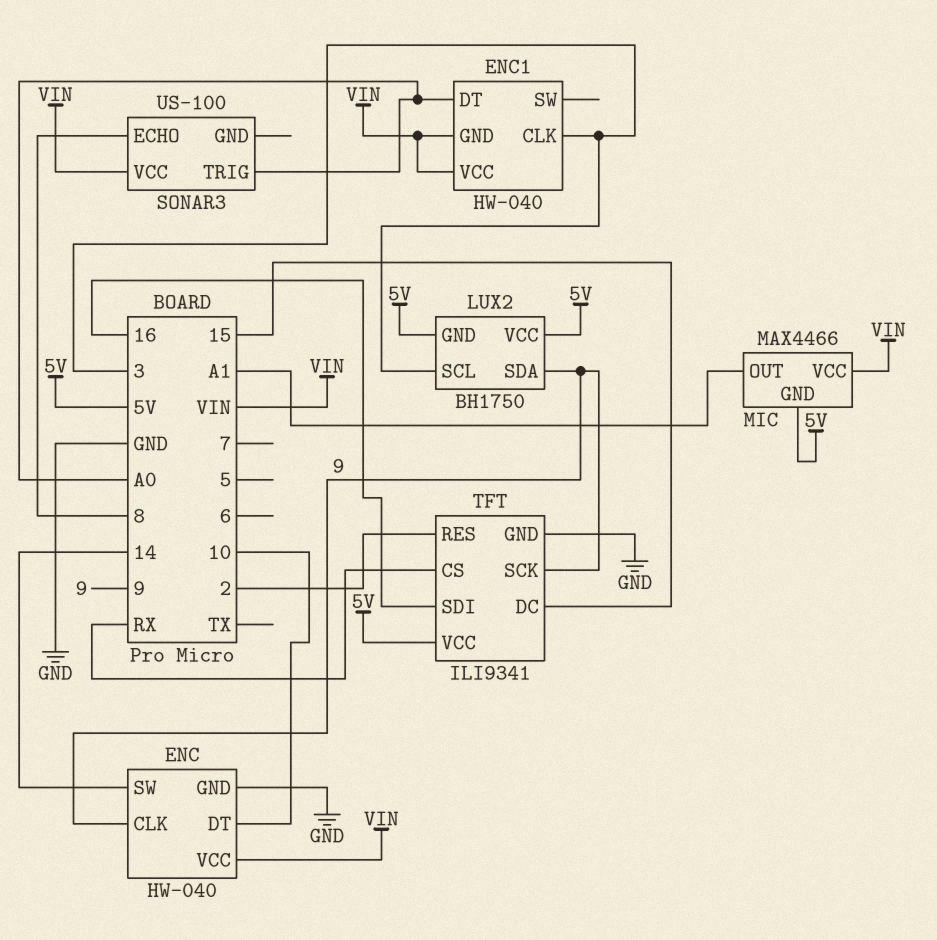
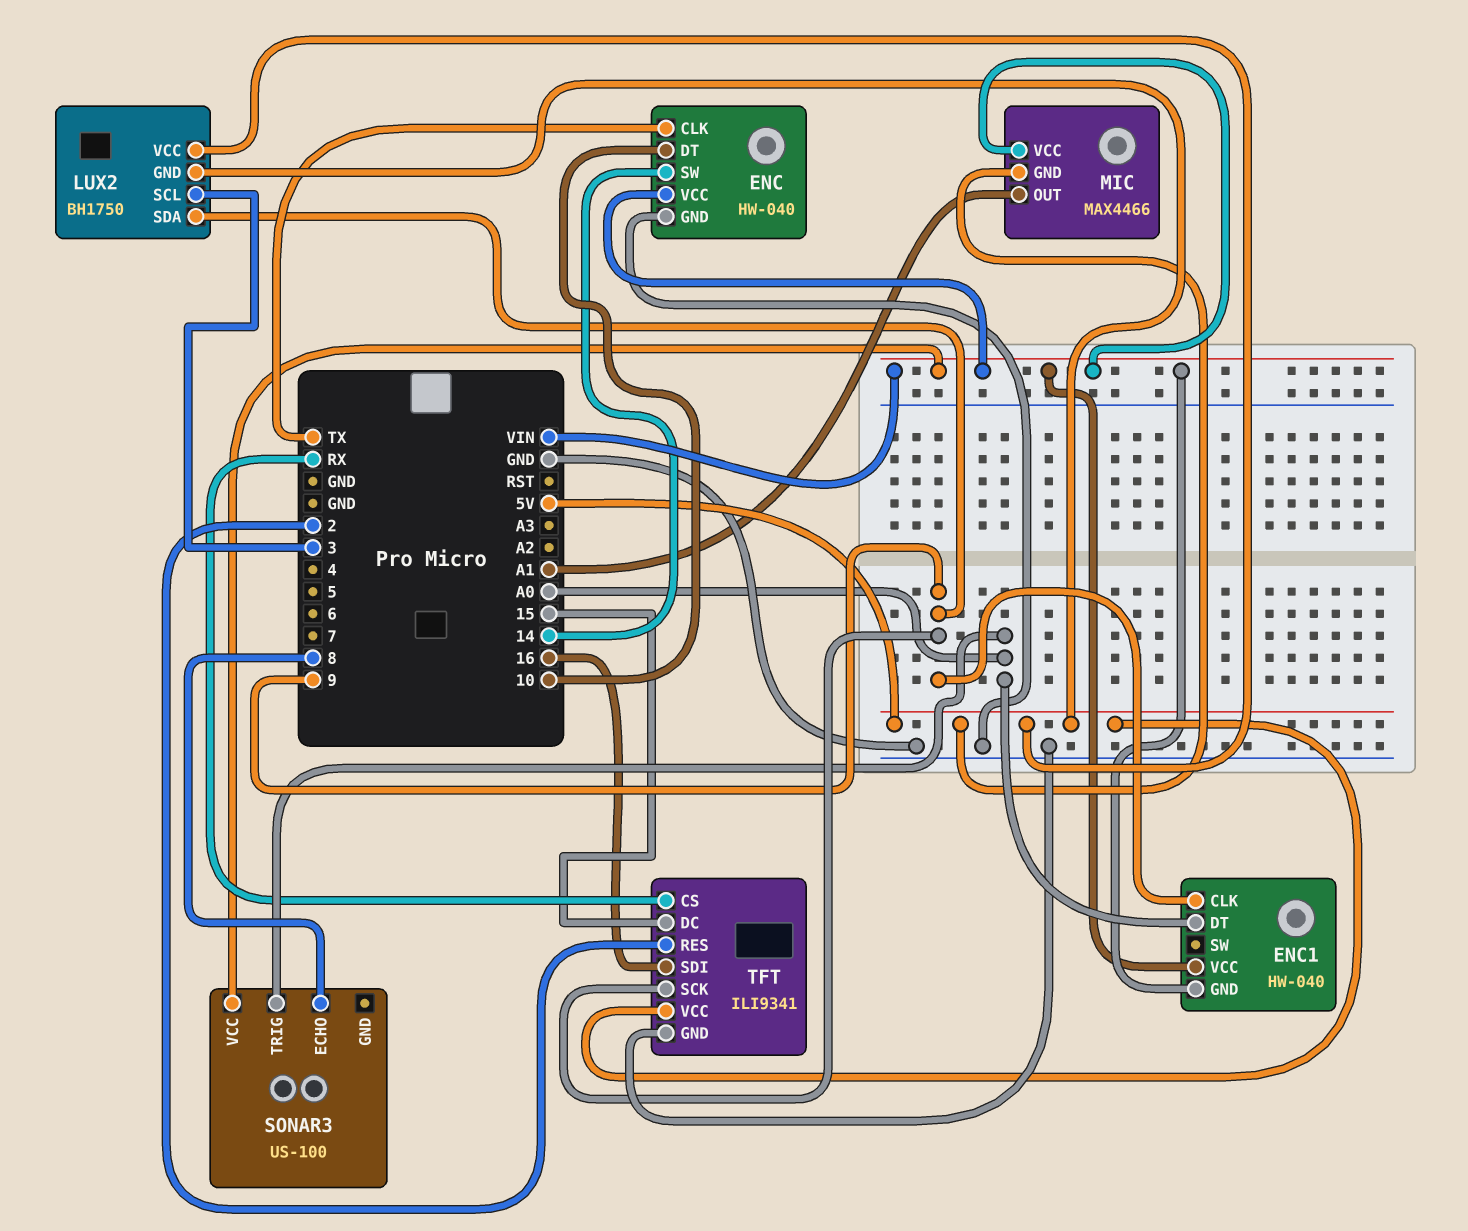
ENC pin CLK: 9 -> TX
ENC1 pin CLK: 3 -> 9

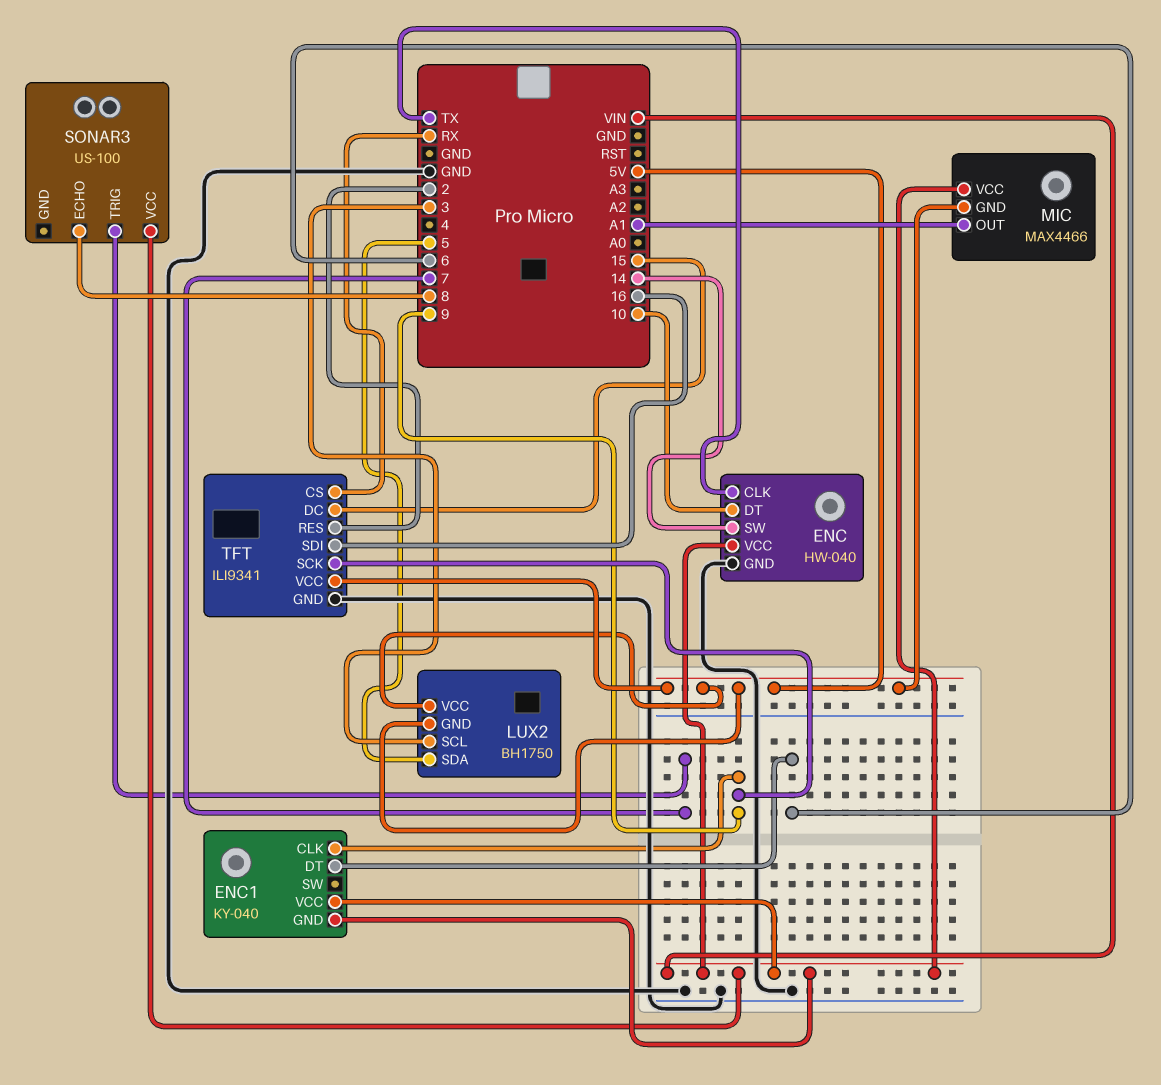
ENC1: HW-040 -> KY-040
ENC1 pin DT: A0 -> 6
LUX2 pin SDA: 9 -> 5
SONAR3 pin TRIG: A0 -> 7

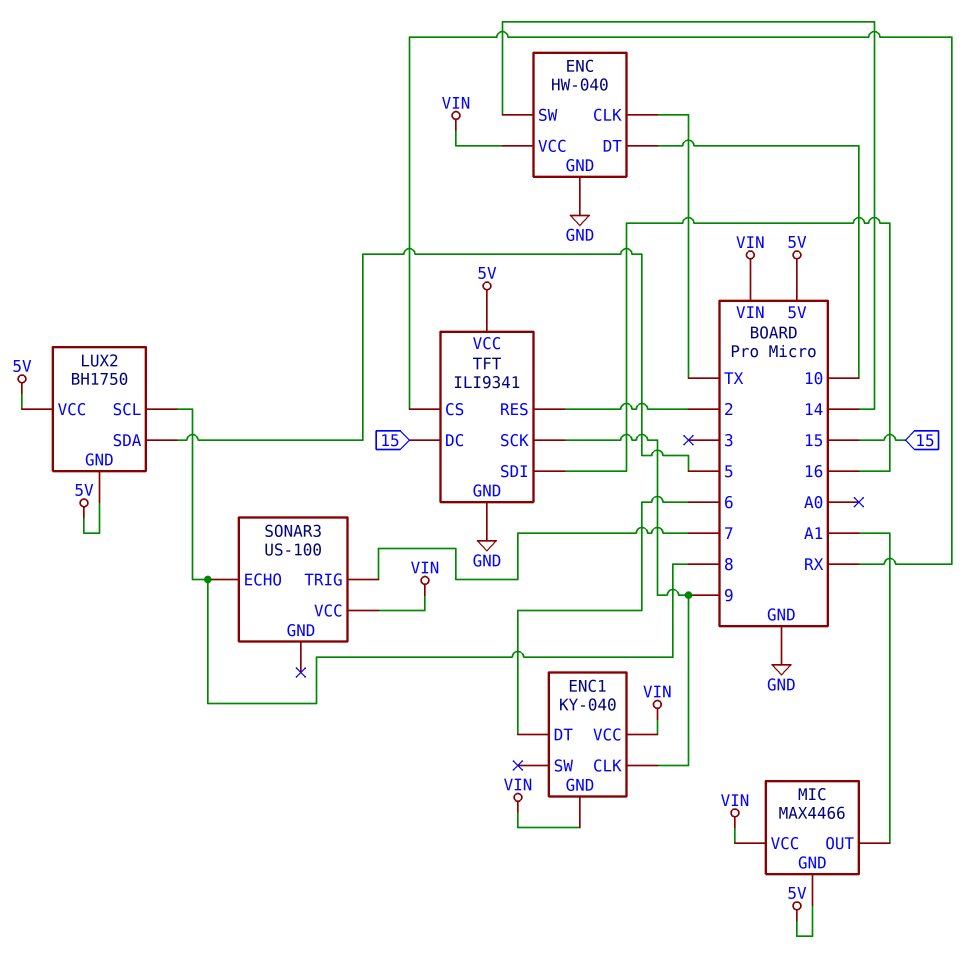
LUX2 pin SCL: 3 -> 8

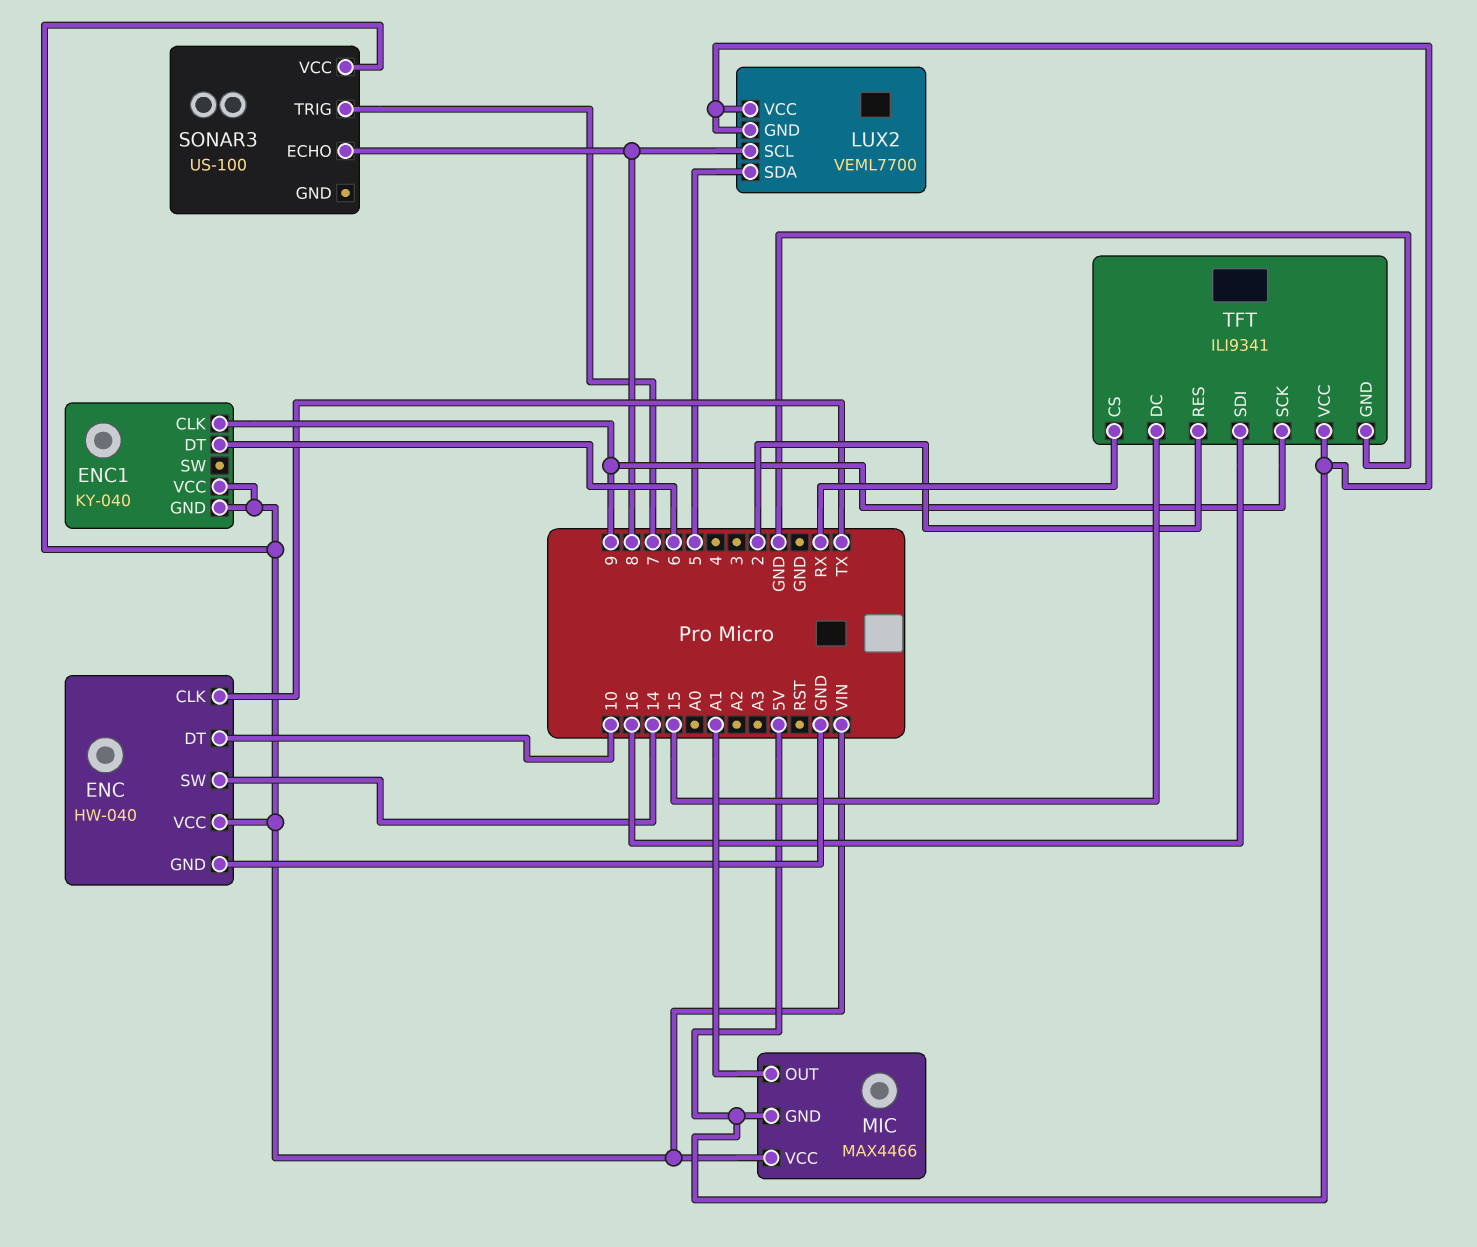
LUX2: BH1750 -> VEML7700

